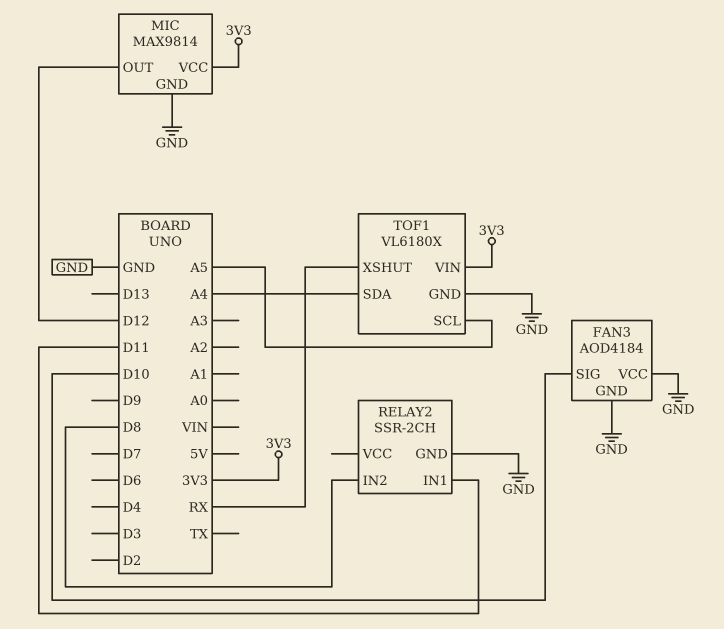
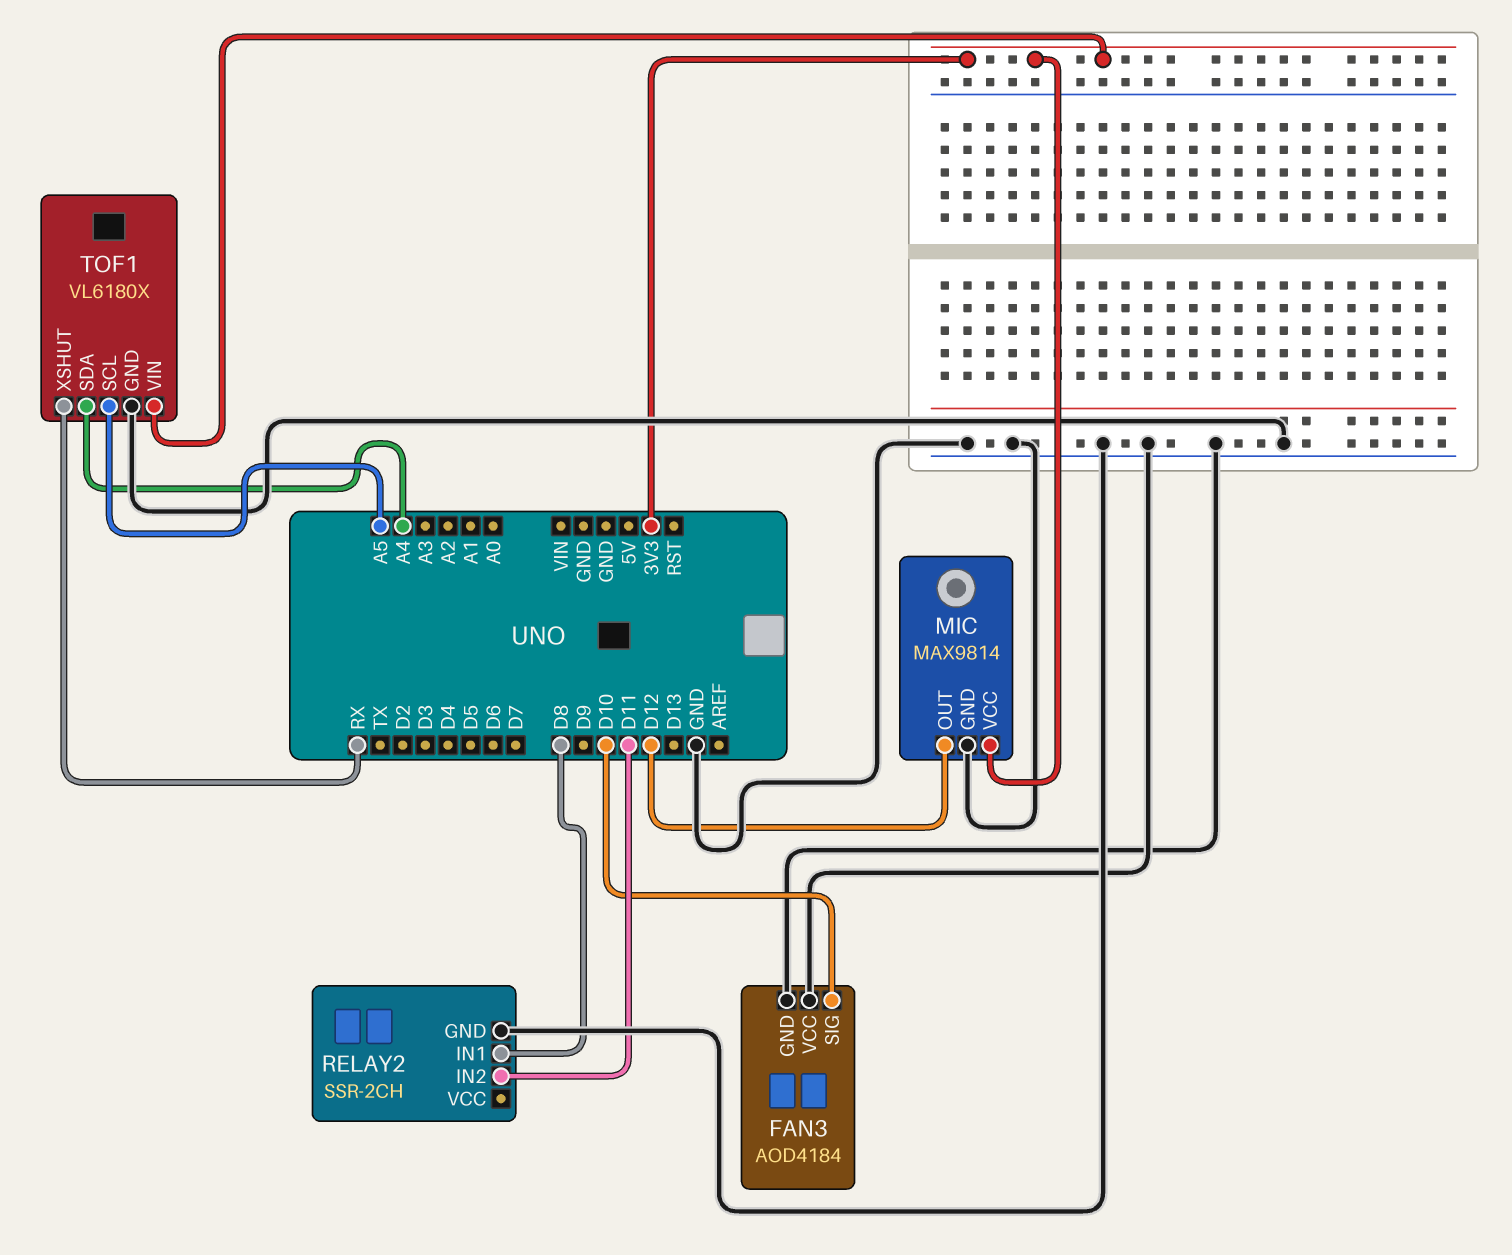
RELAY2 pin IN1: D11 -> D8
RELAY2 pin IN2: D8 -> D11

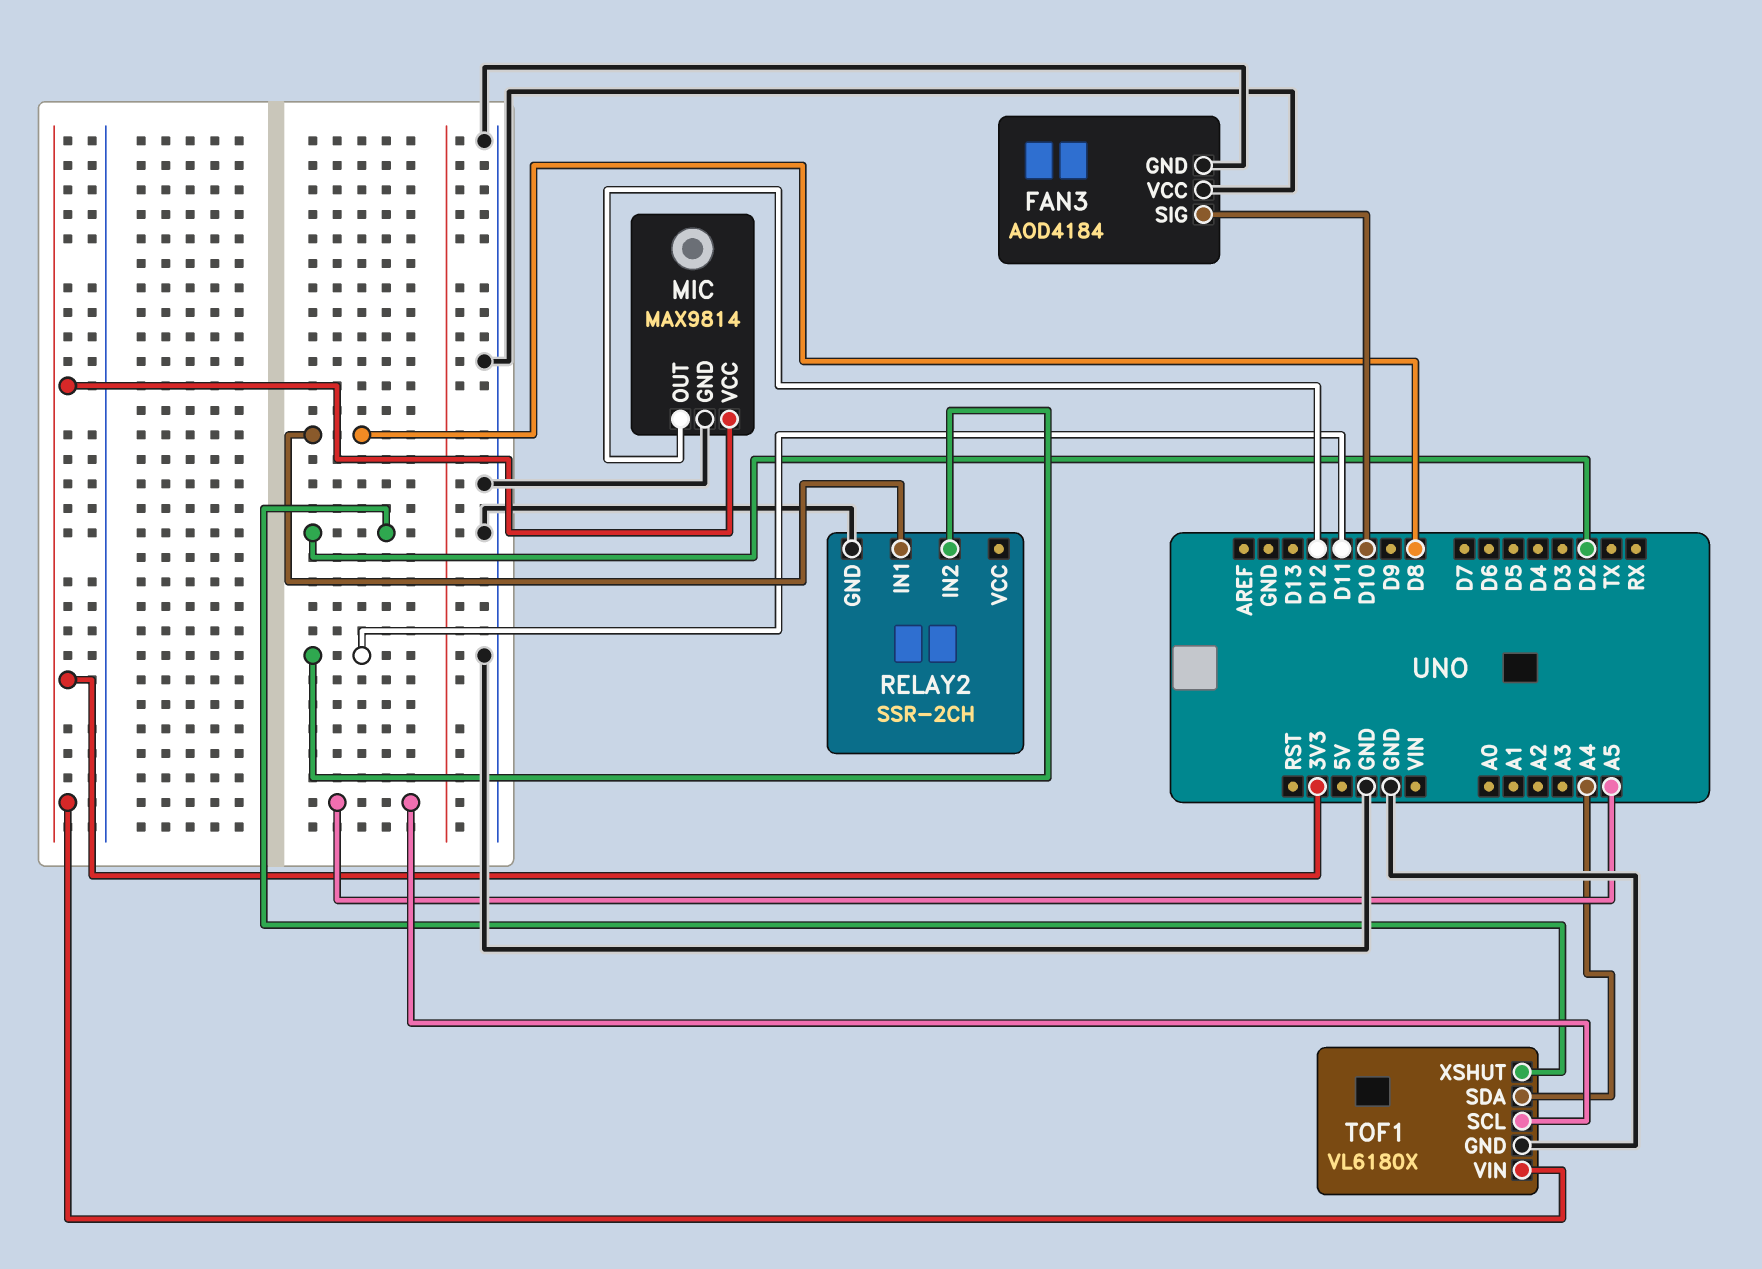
TOF1 pin XSHUT: RX -> D2

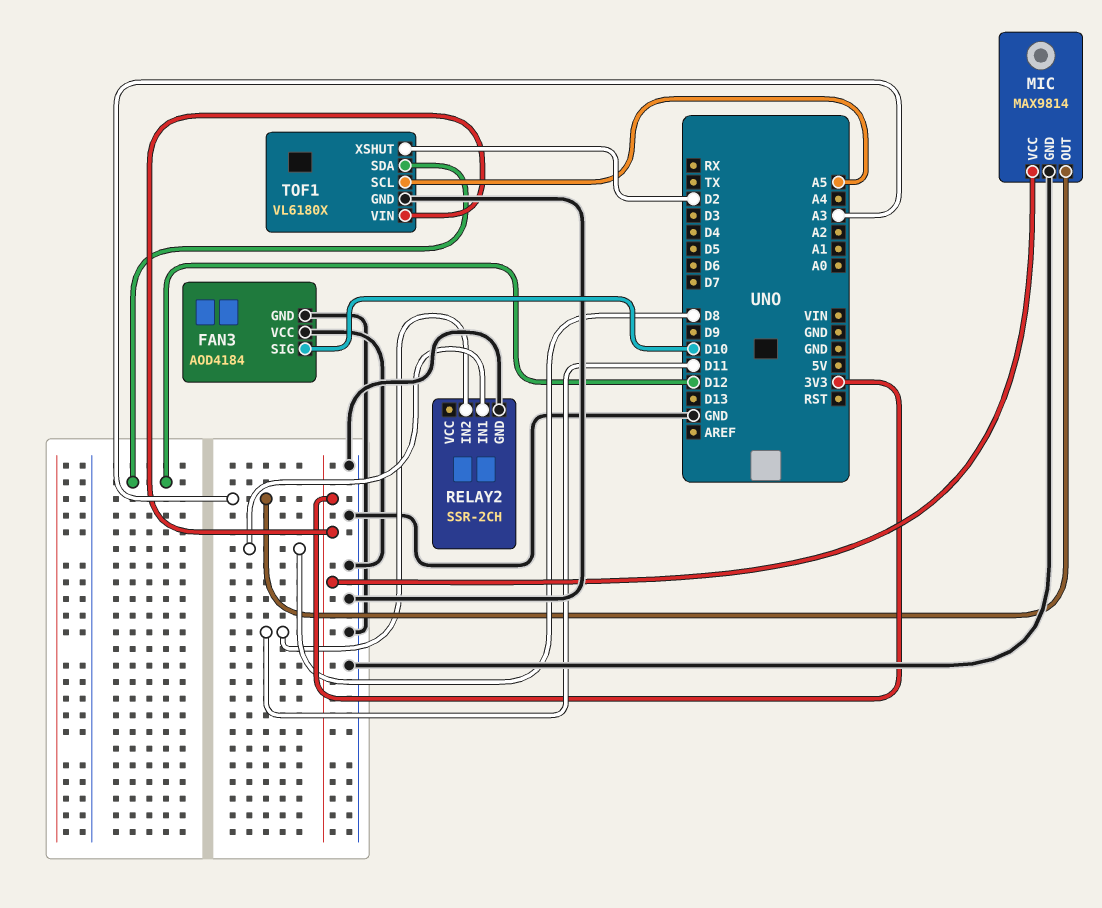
MIC pin OUT: D12 -> A3
TOF1 pin SDA: A4 -> D12

